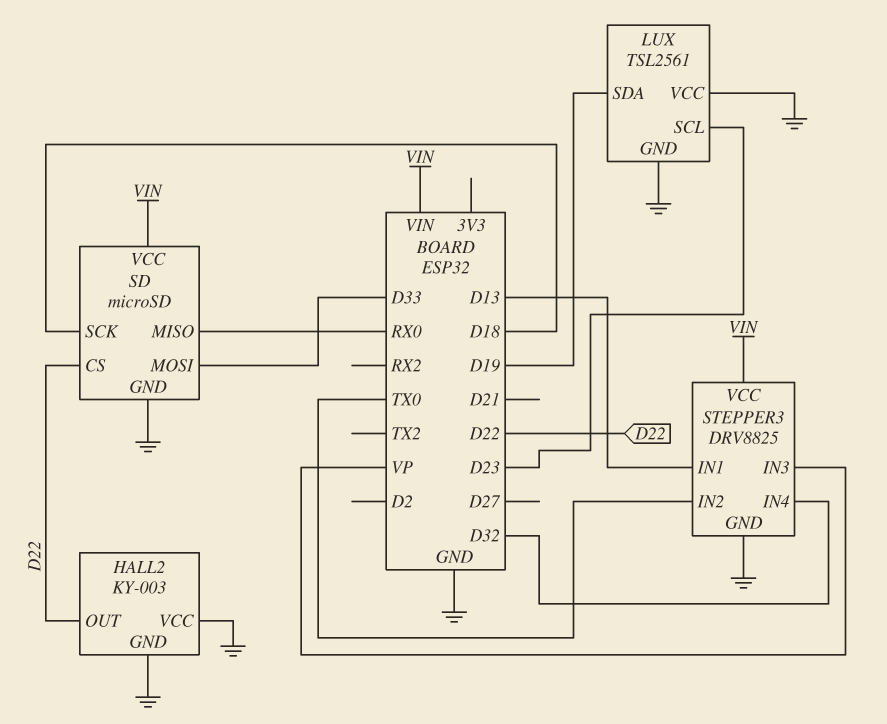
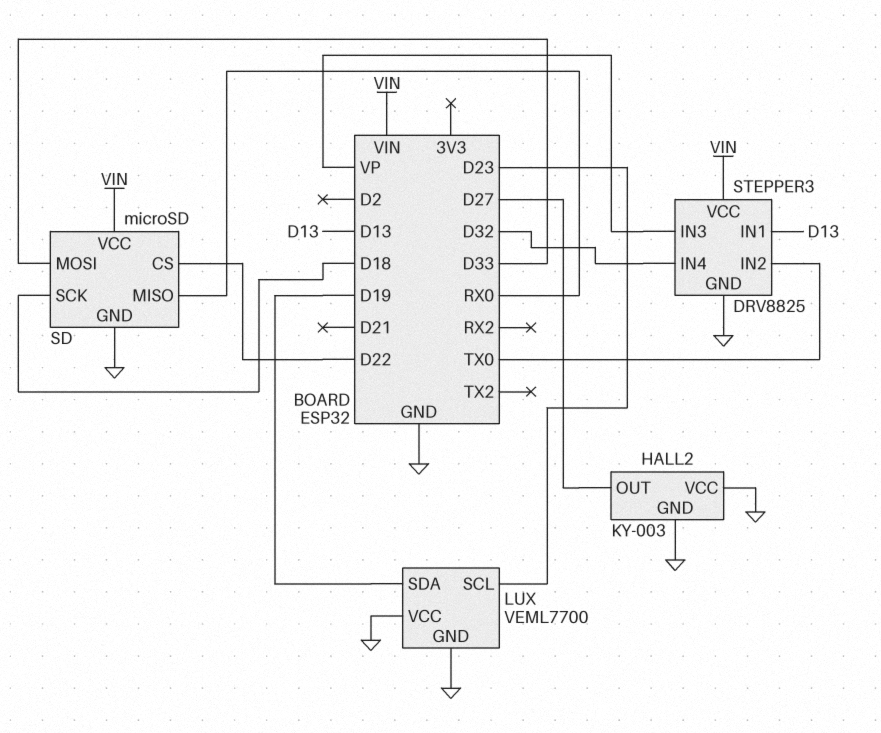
HALL2 pin OUT: D22 -> D27
LUX: TSL2561 -> VEML7700

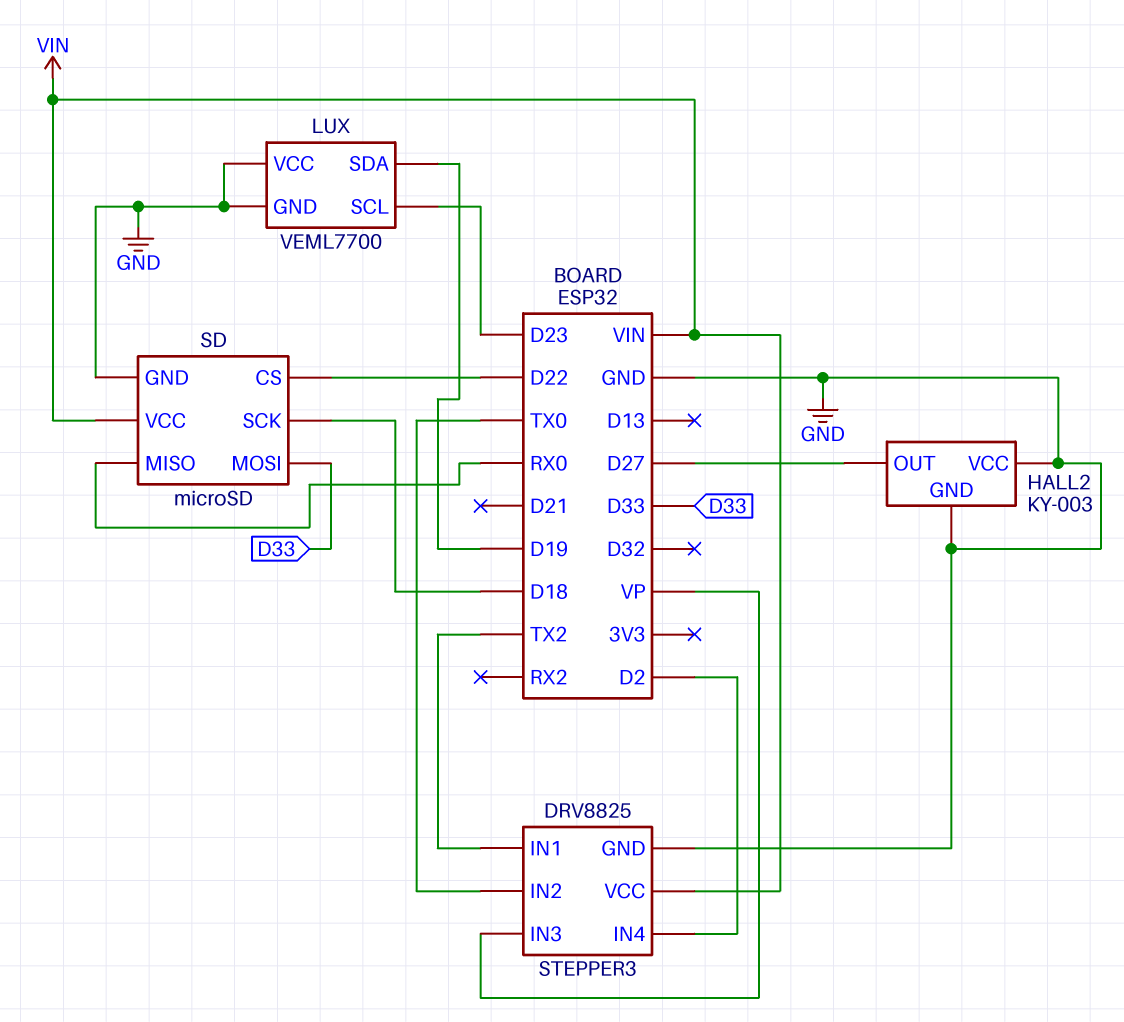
STEPPER3 pin IN1: D13 -> TX2
STEPPER3 pin IN4: D32 -> D2

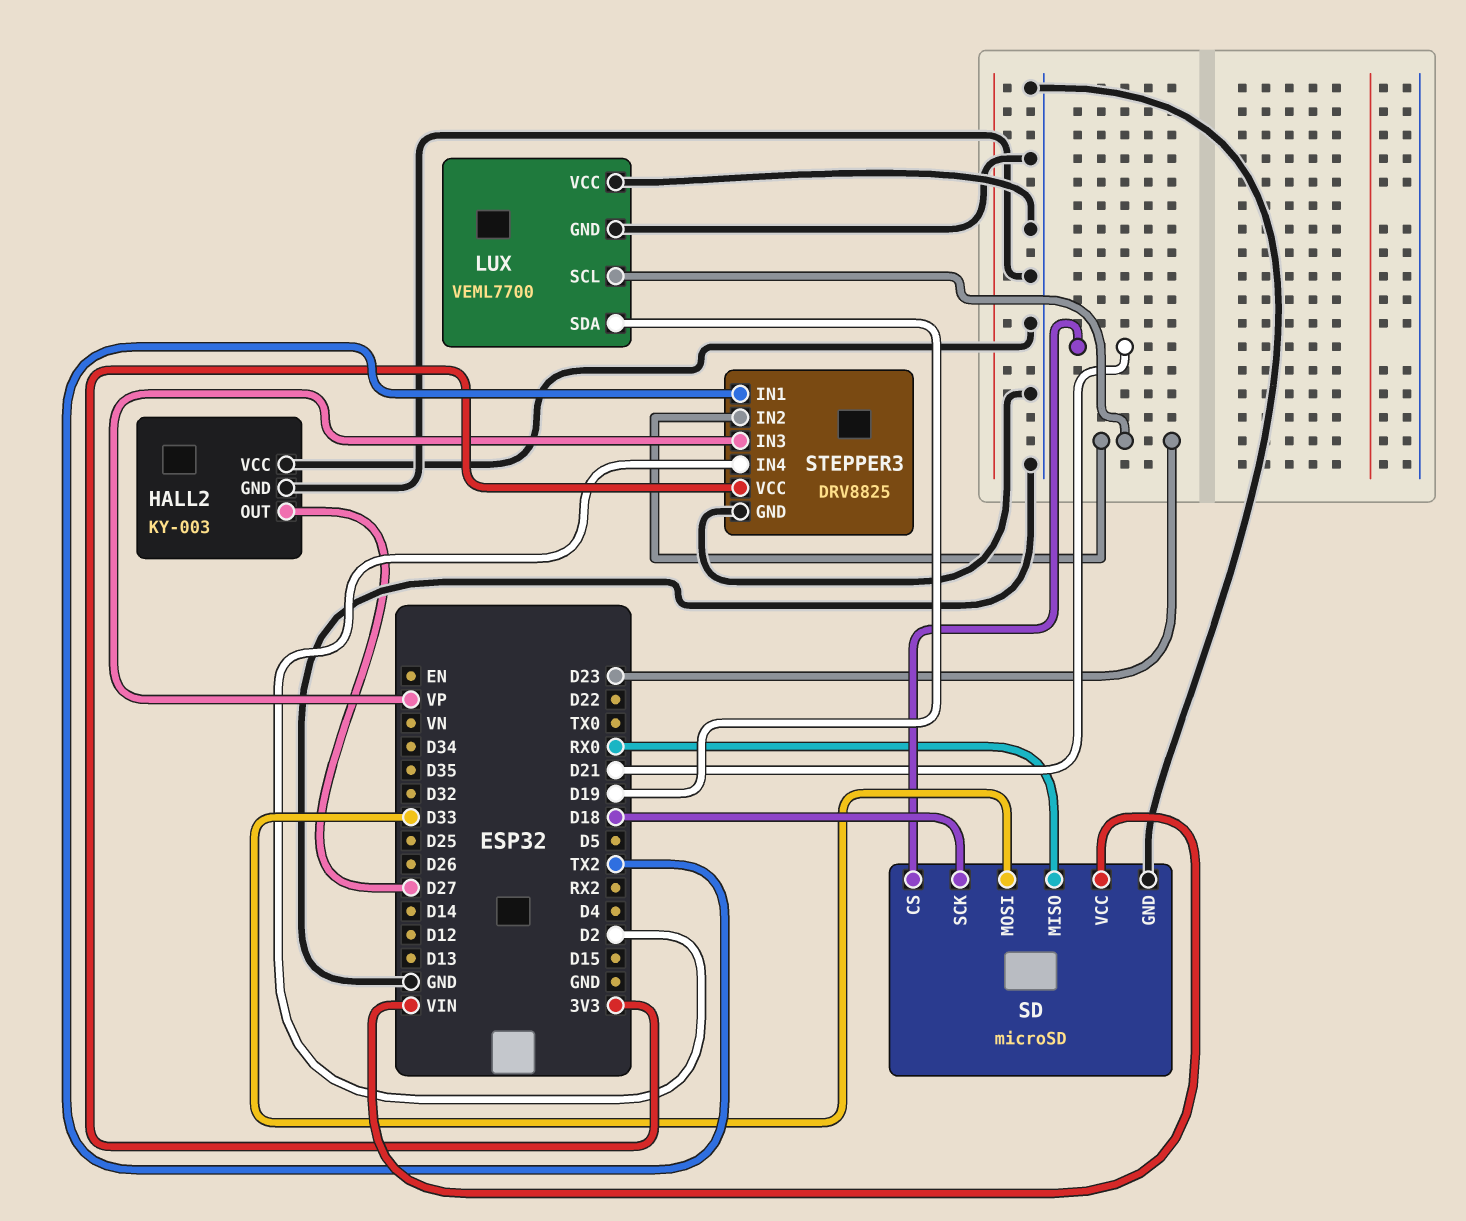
SD pin CS: D22 -> D21
STEPPER3 pin IN2: TX0 -> D23
STEPPER3 pin VCC: VIN -> 3V3

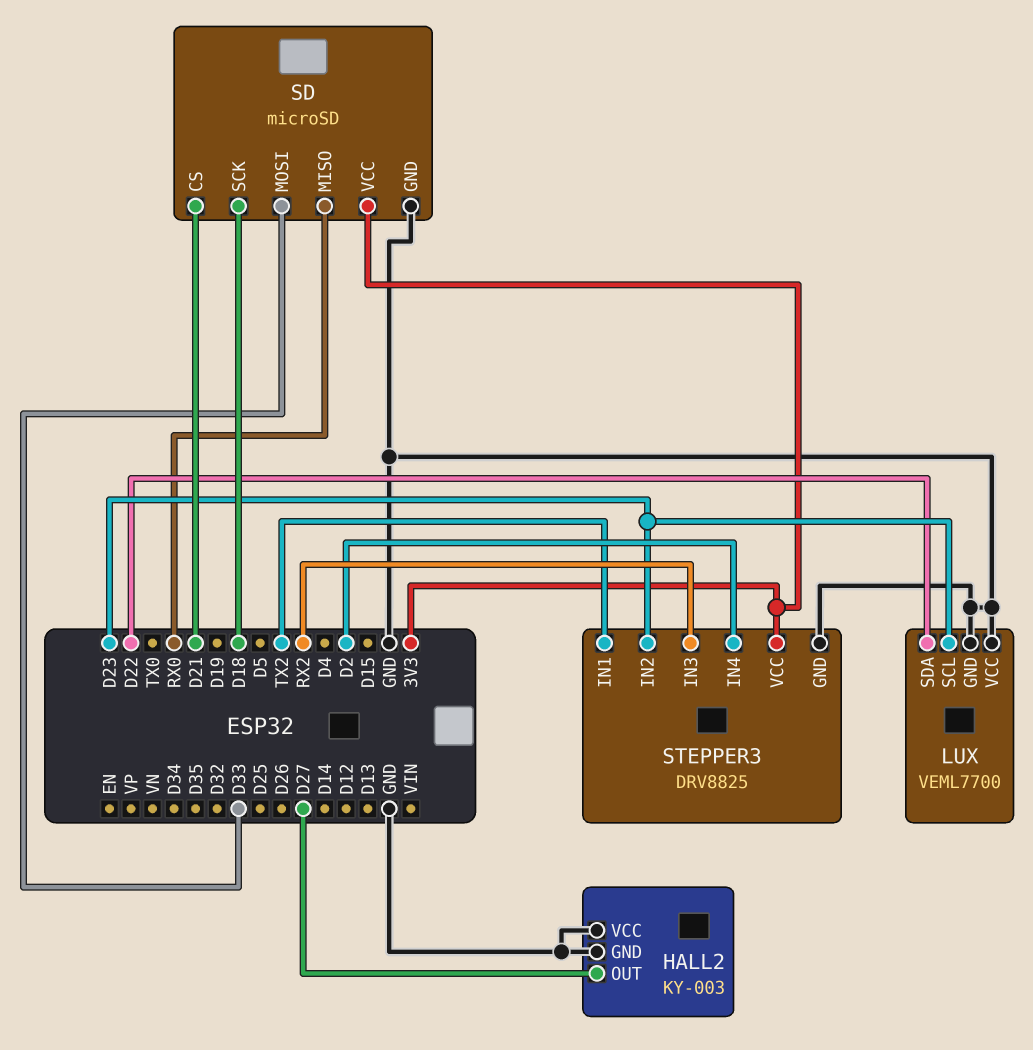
LUX pin SDA: D19 -> D22
SD pin VCC: VIN -> 3V3
STEPPER3 pin IN3: VP -> RX2

